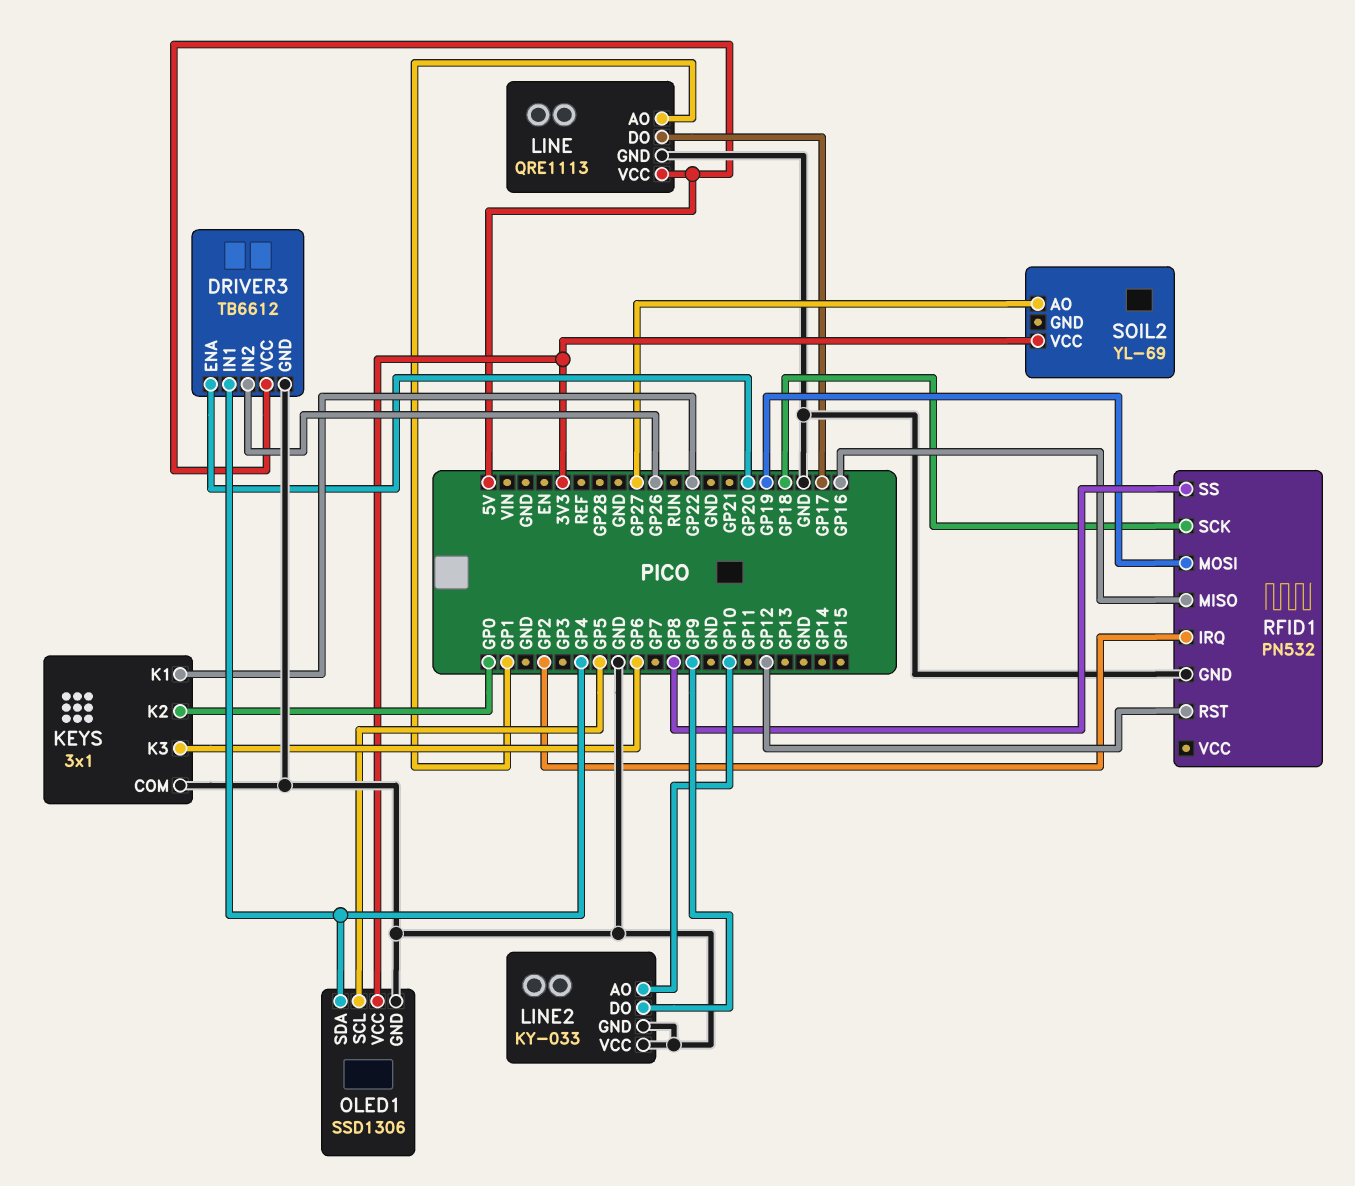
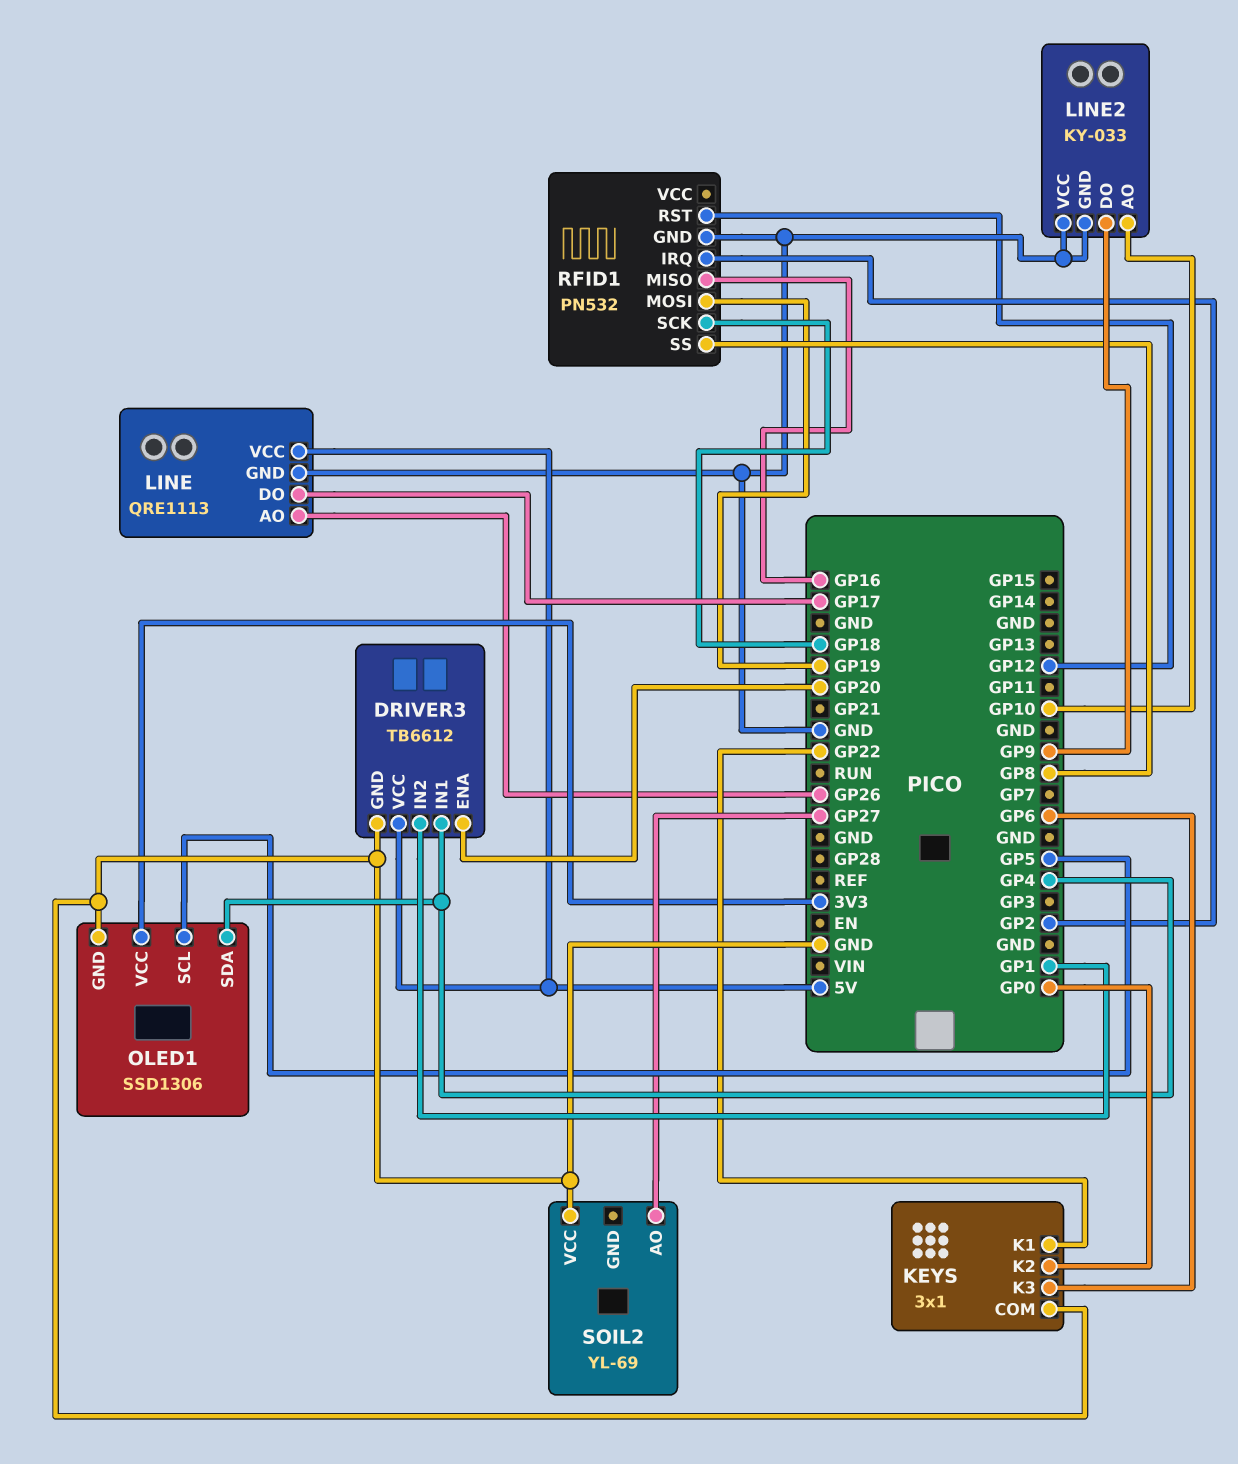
DRIVER3 pin IN2: GP26 -> GP1
LINE pin AO: GP1 -> GP26
SOIL2 pin VCC: 3V3 -> GND

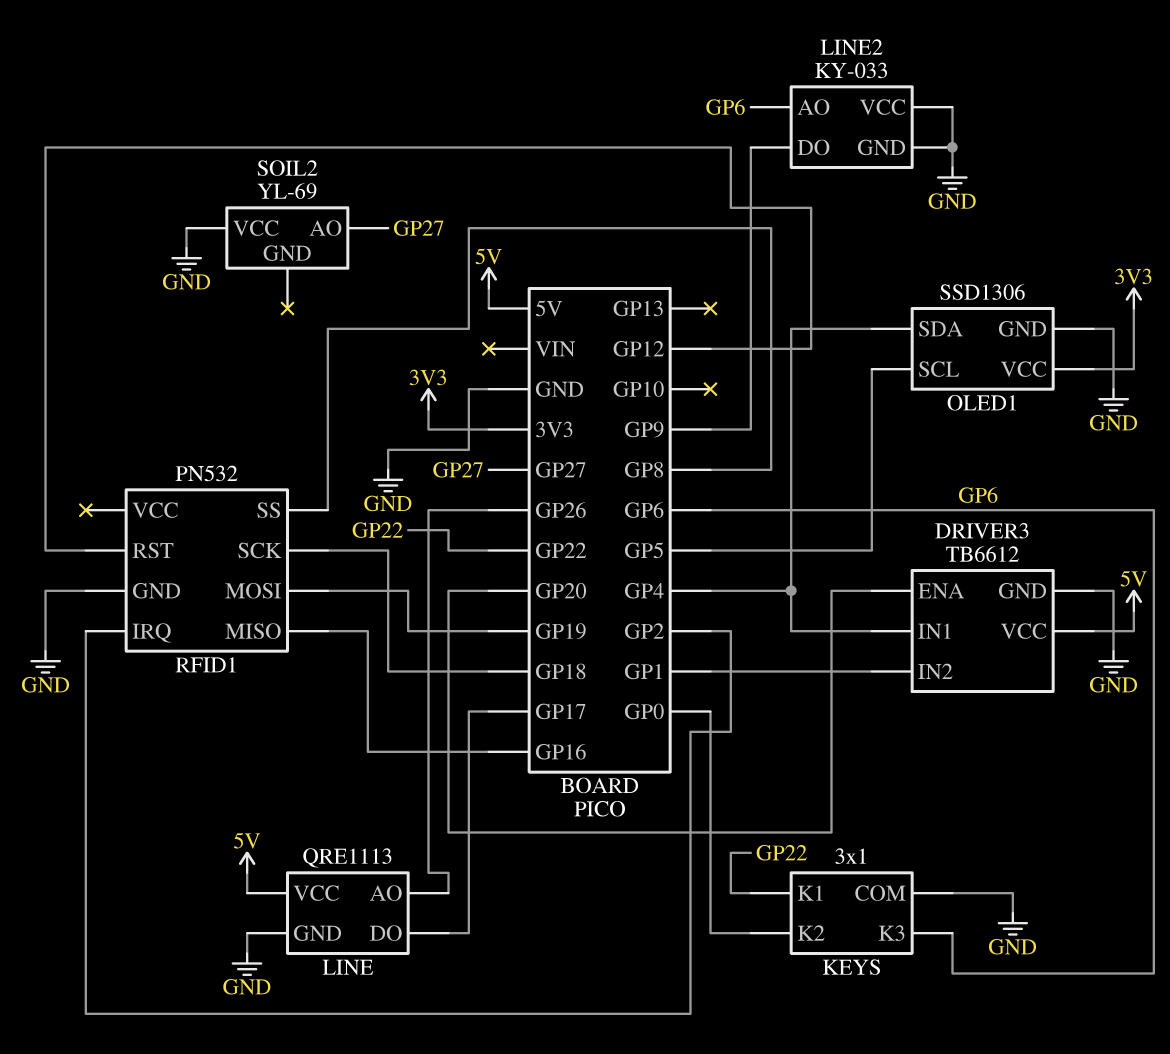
LINE2 pin AO: GP10 -> GP6

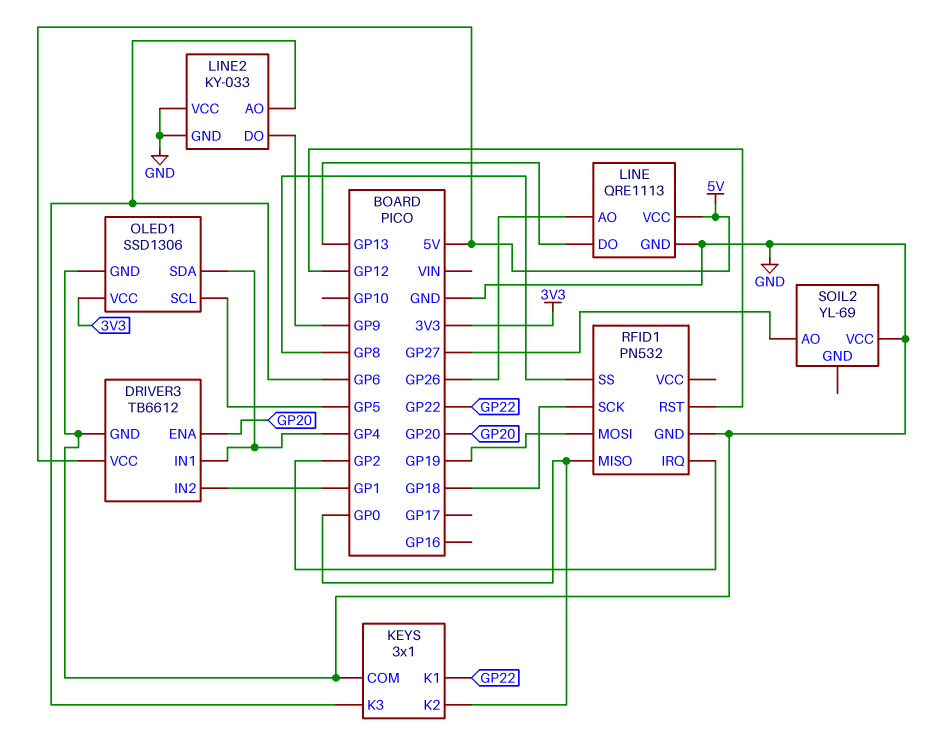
LINE pin DO: GP17 -> GP13
RFID1 pin MISO: GP16 -> GP0

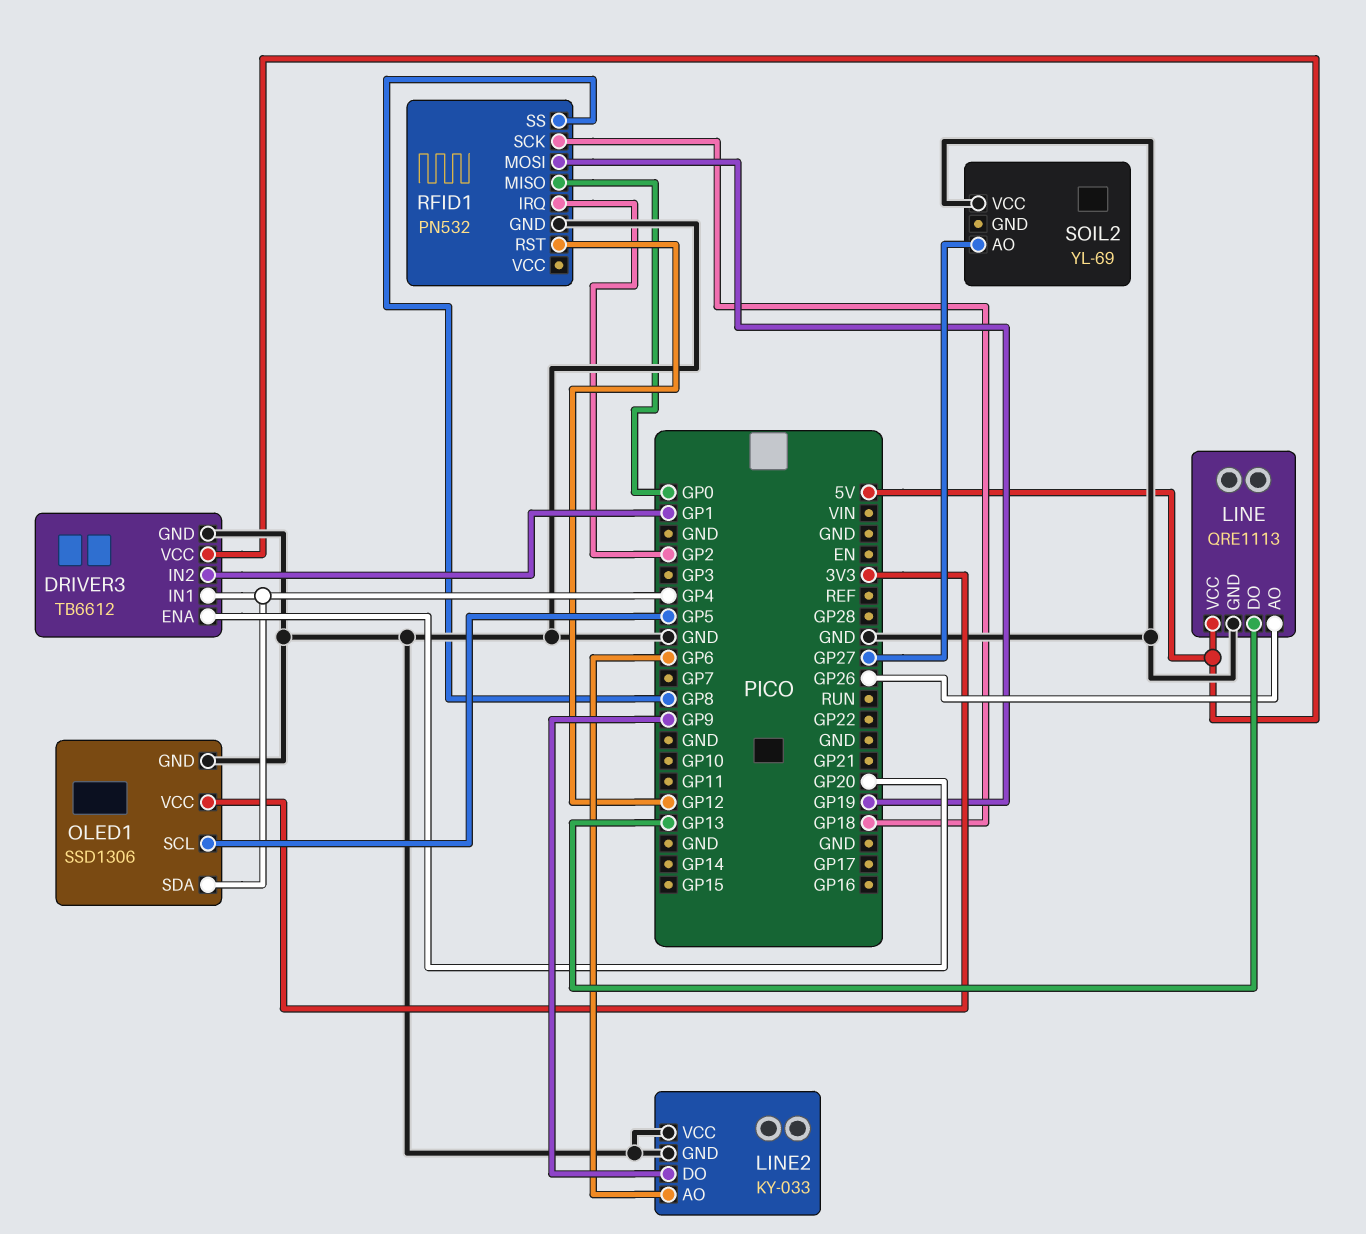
KEYS: 3x1 -> none
KEYS pin COM: GND -> none
KEYS pin K1: GP22 -> none
KEYS pin K2: GP0 -> none
KEYS pin K3: GP6 -> none

